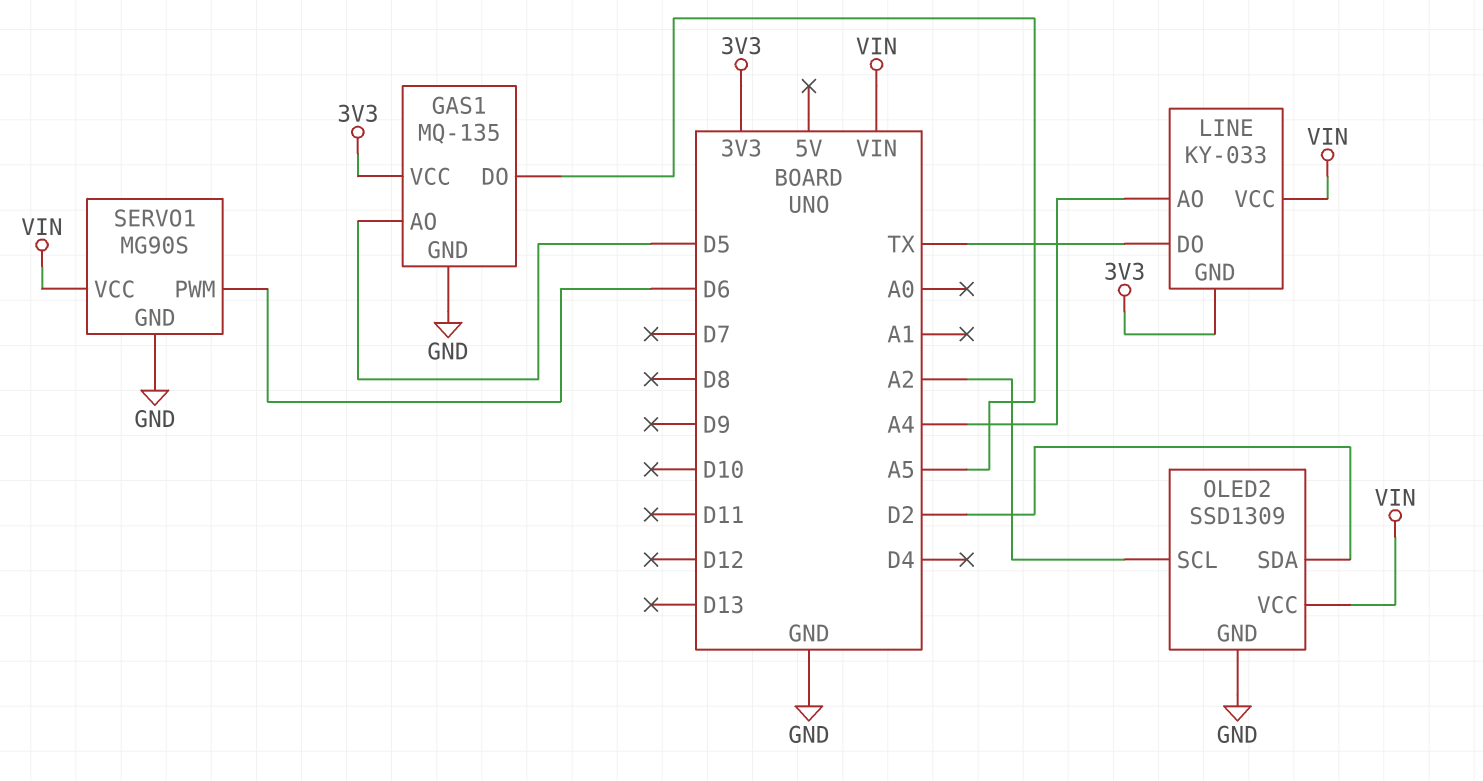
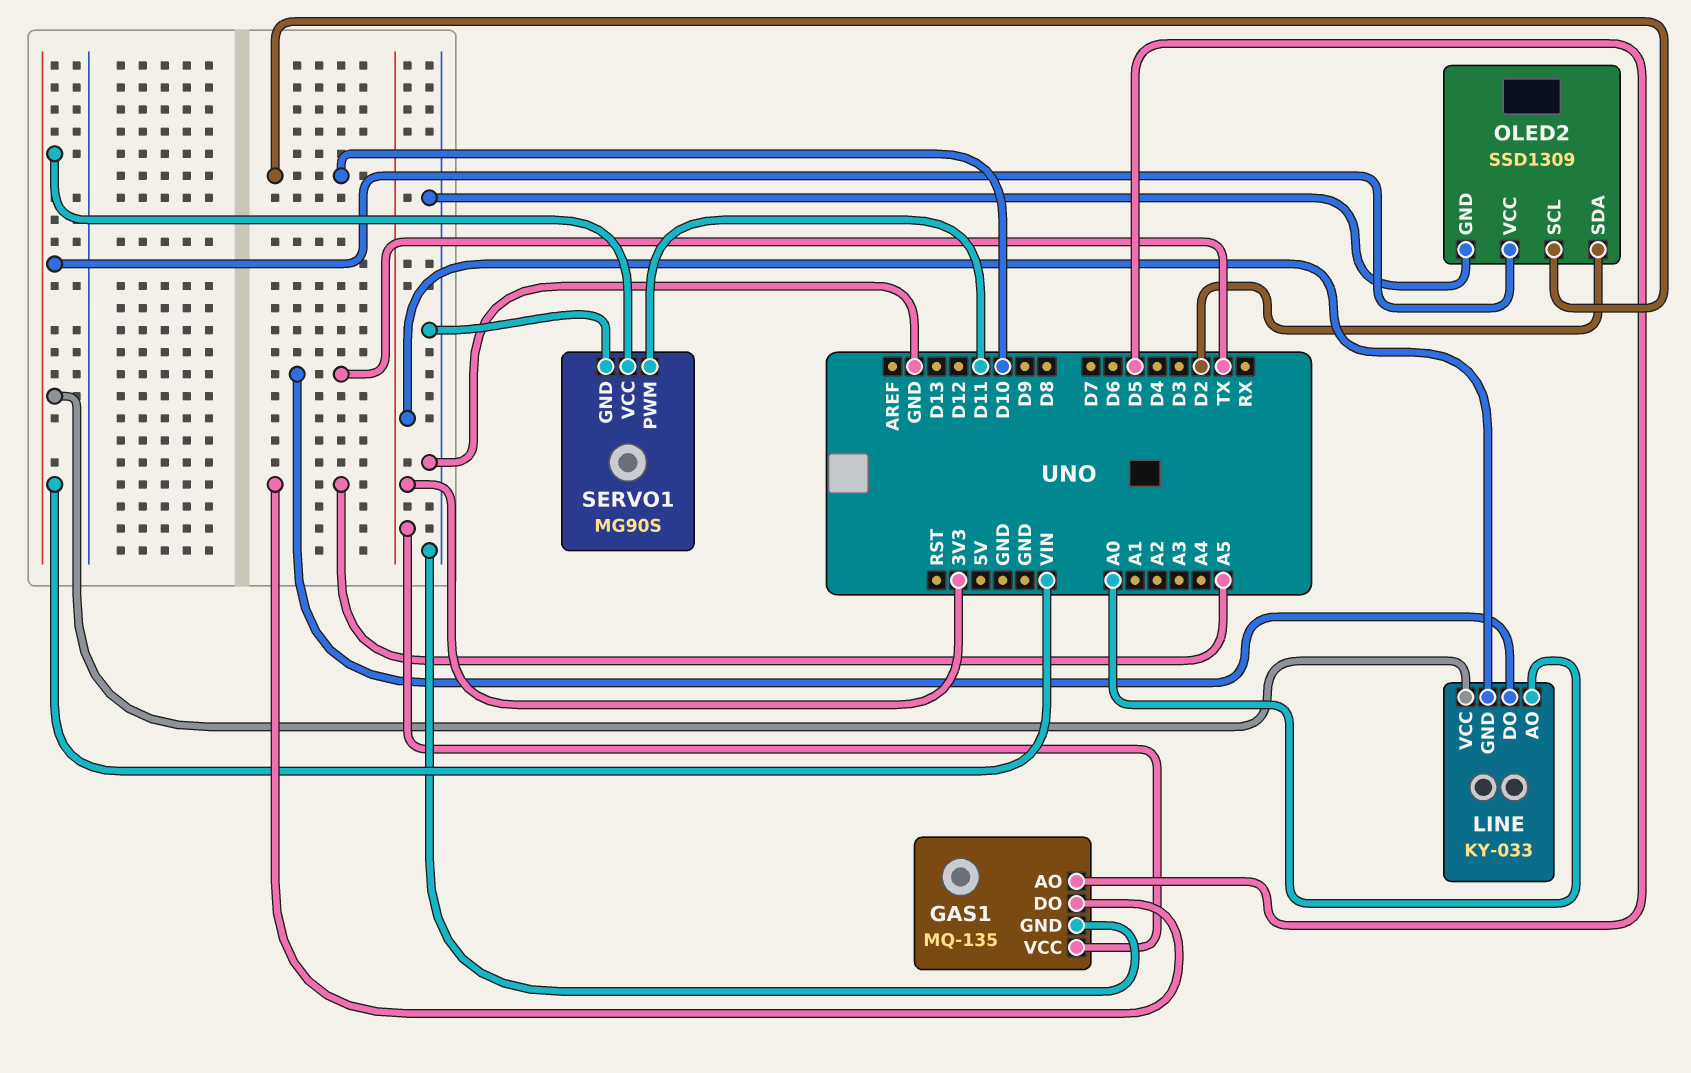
LINE pin AO: A4 -> A0
OLED2 pin SCL: A2 -> D10
SERVO1 pin PWM: D6 -> D11

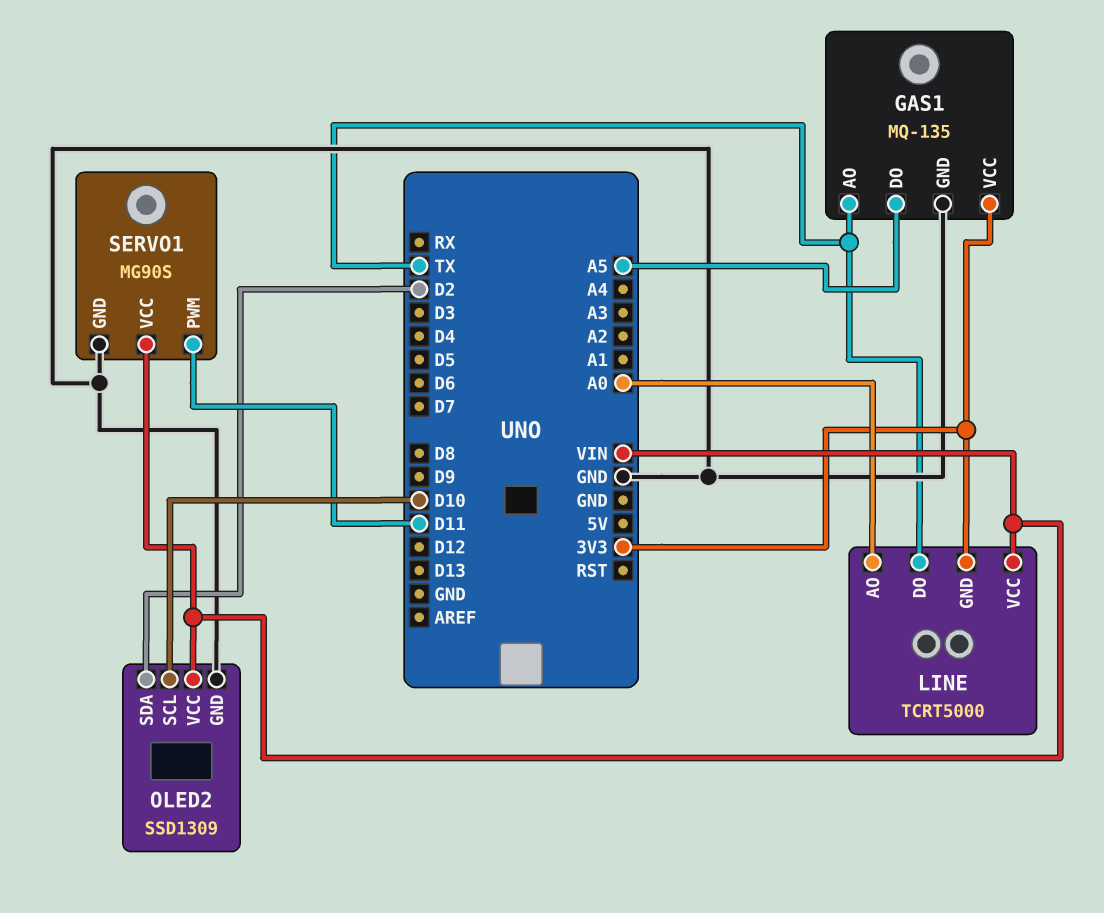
GAS1 pin AO: D5 -> TX
LINE: KY-033 -> TCRT5000

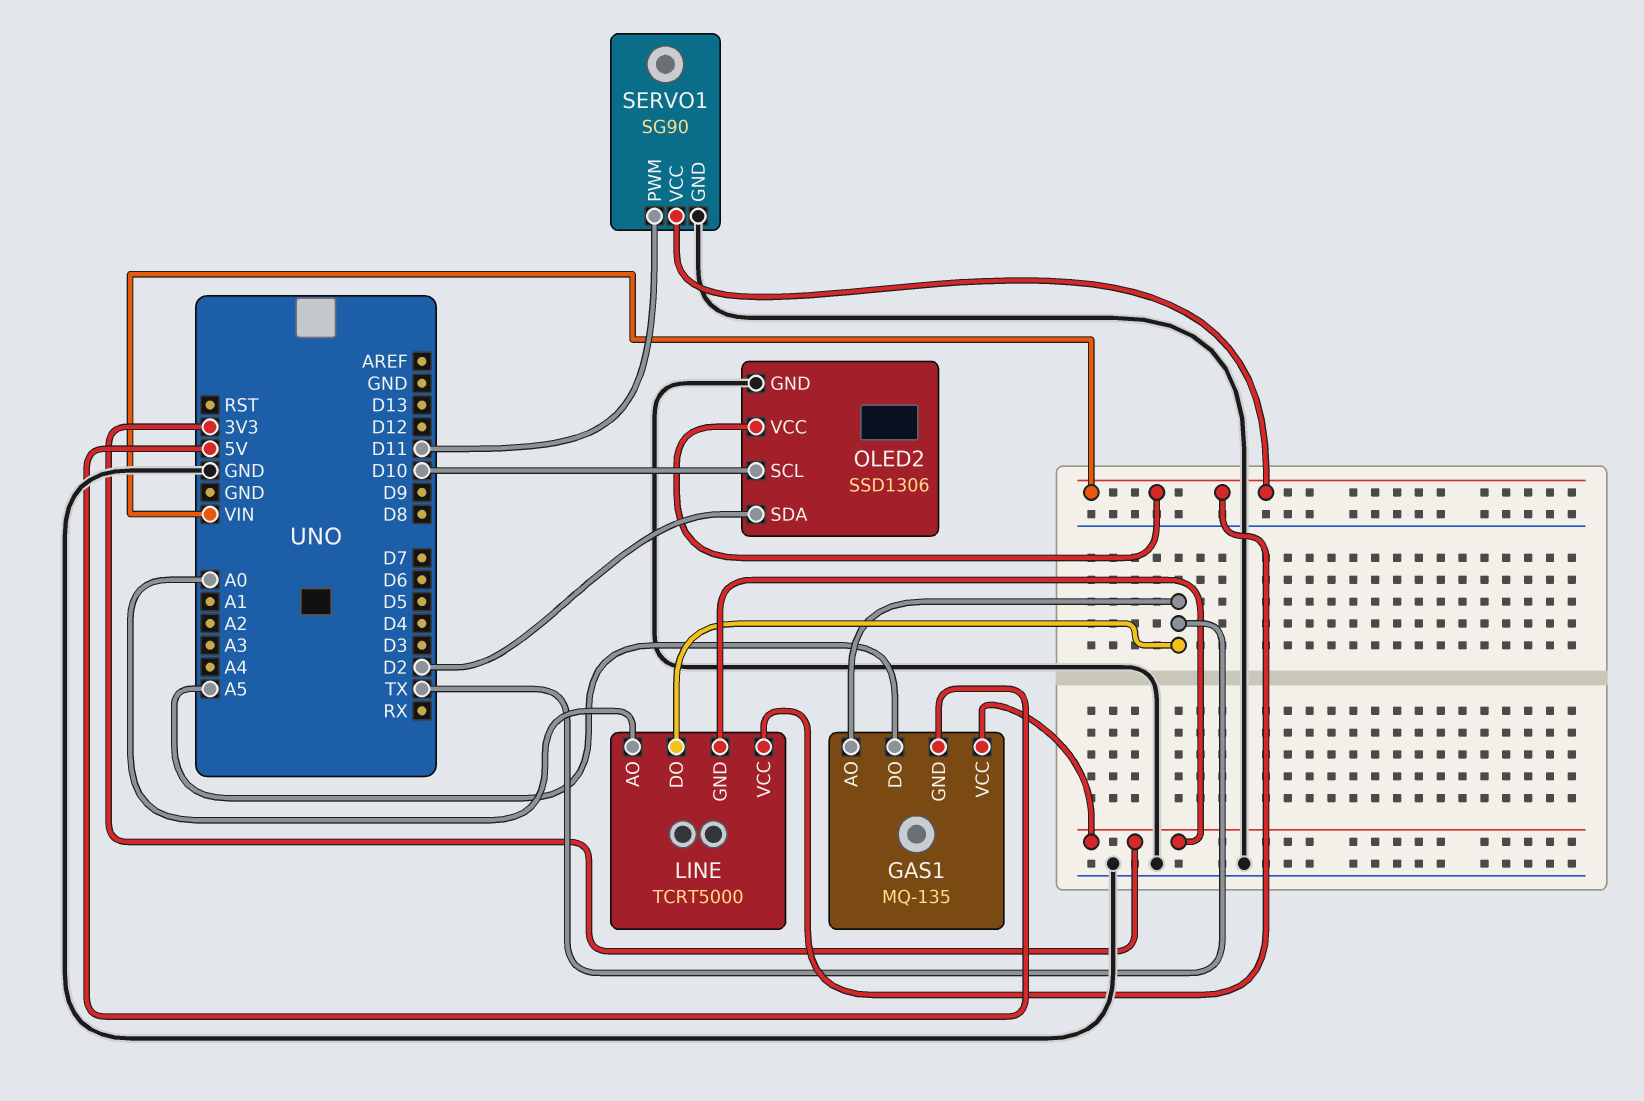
GAS1 pin GND: GND -> 5V
OLED2: SSD1309 -> SSD1306
SERVO1: MG90S -> SG90

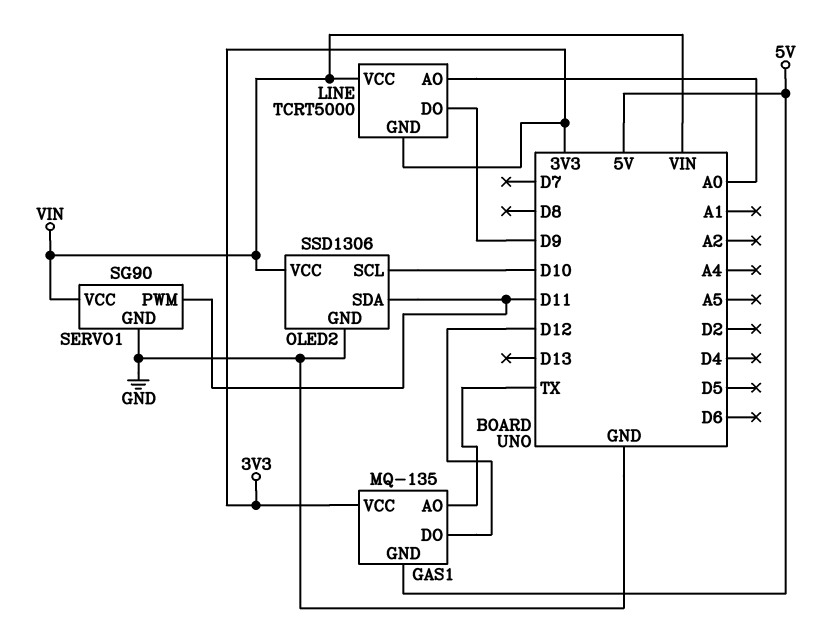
GAS1 pin DO: A5 -> D12
LINE pin DO: TX -> D9
OLED2 pin SDA: D2 -> D11

